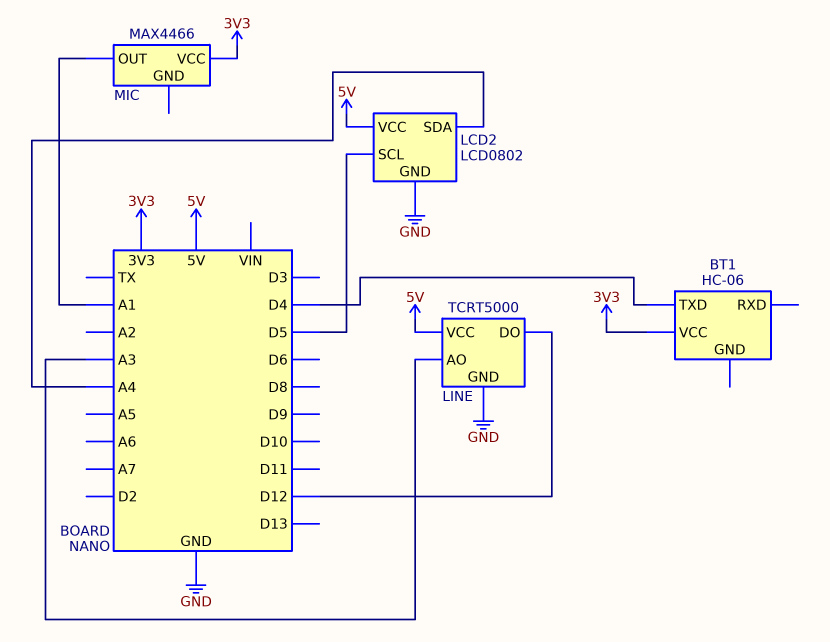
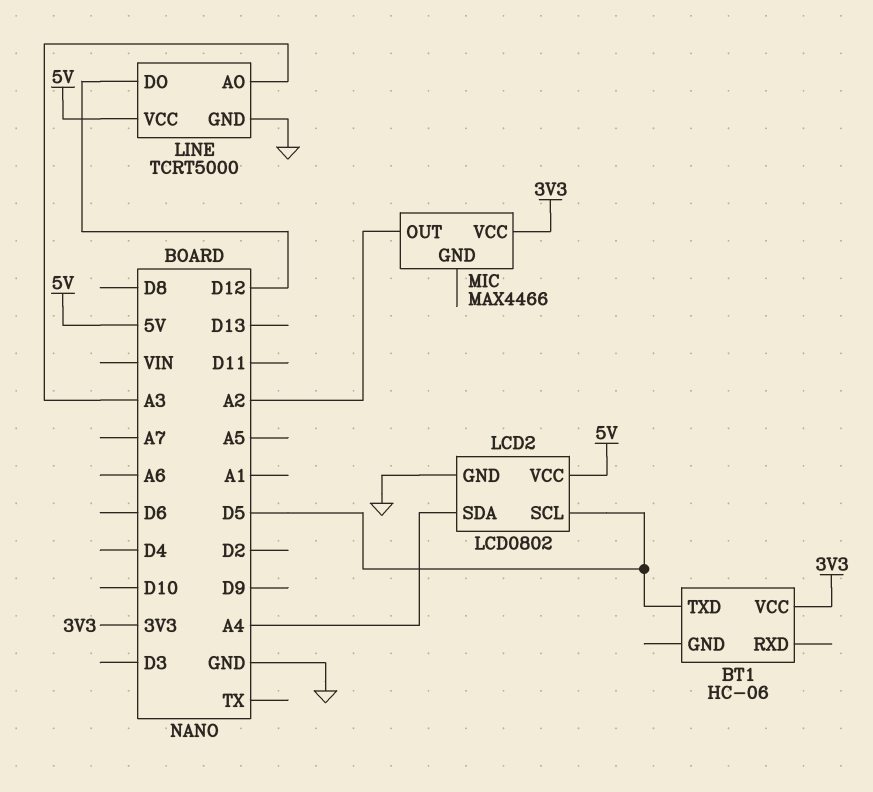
BT1 pin TXD: D4 -> D5
MIC pin OUT: A1 -> A2

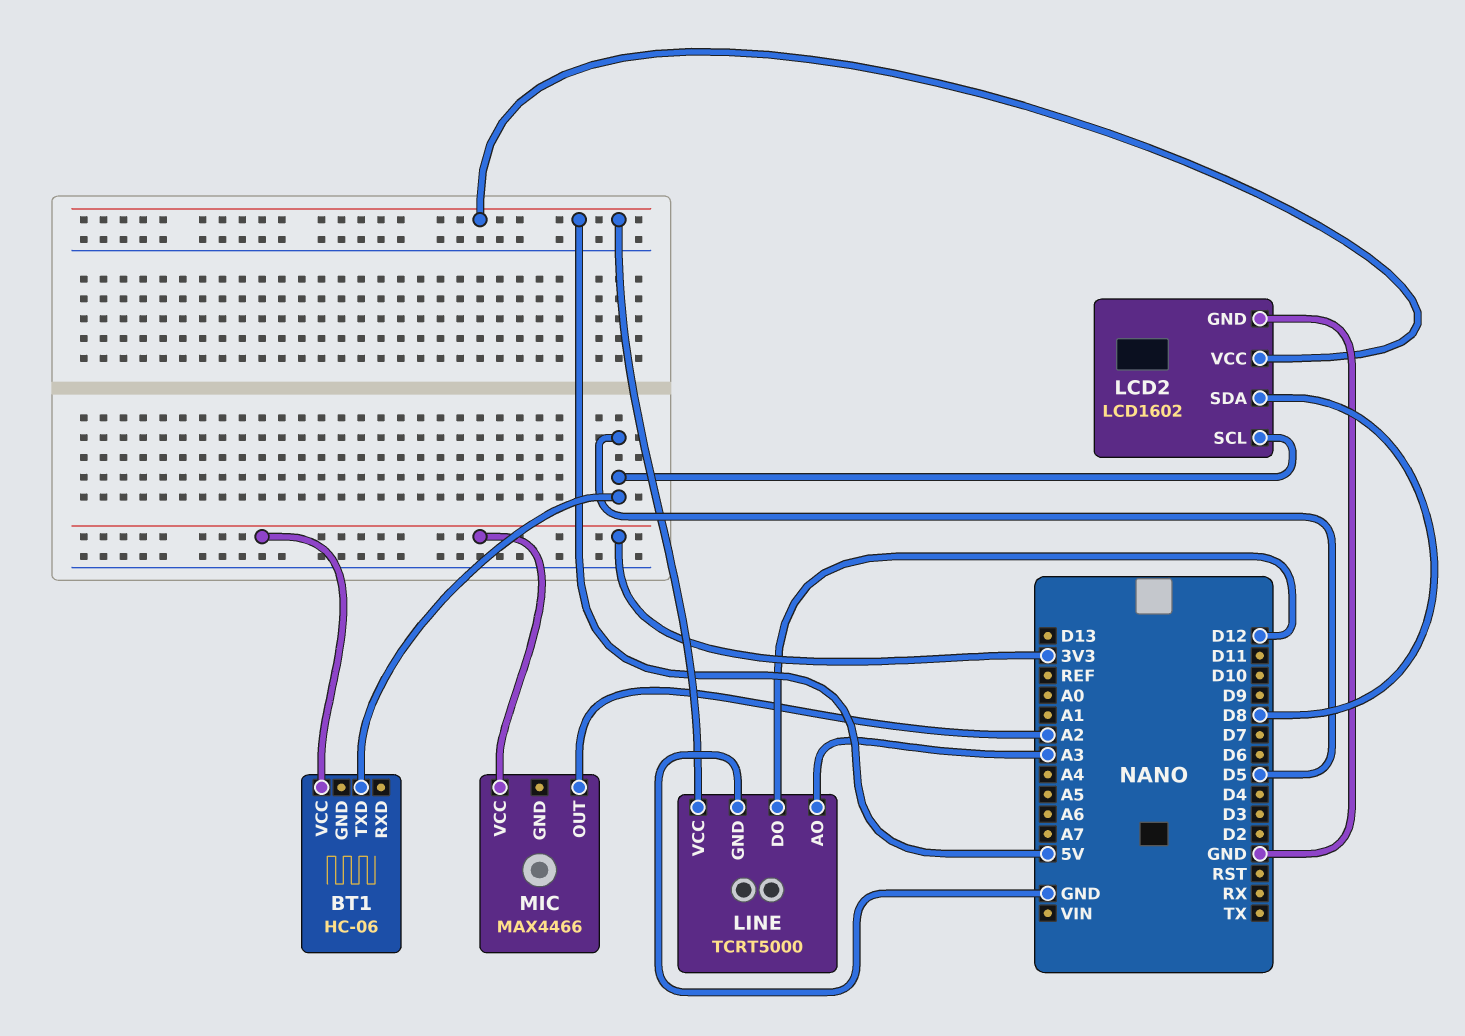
LCD2: LCD0802 -> LCD1602
LCD2 pin SDA: A4 -> D8

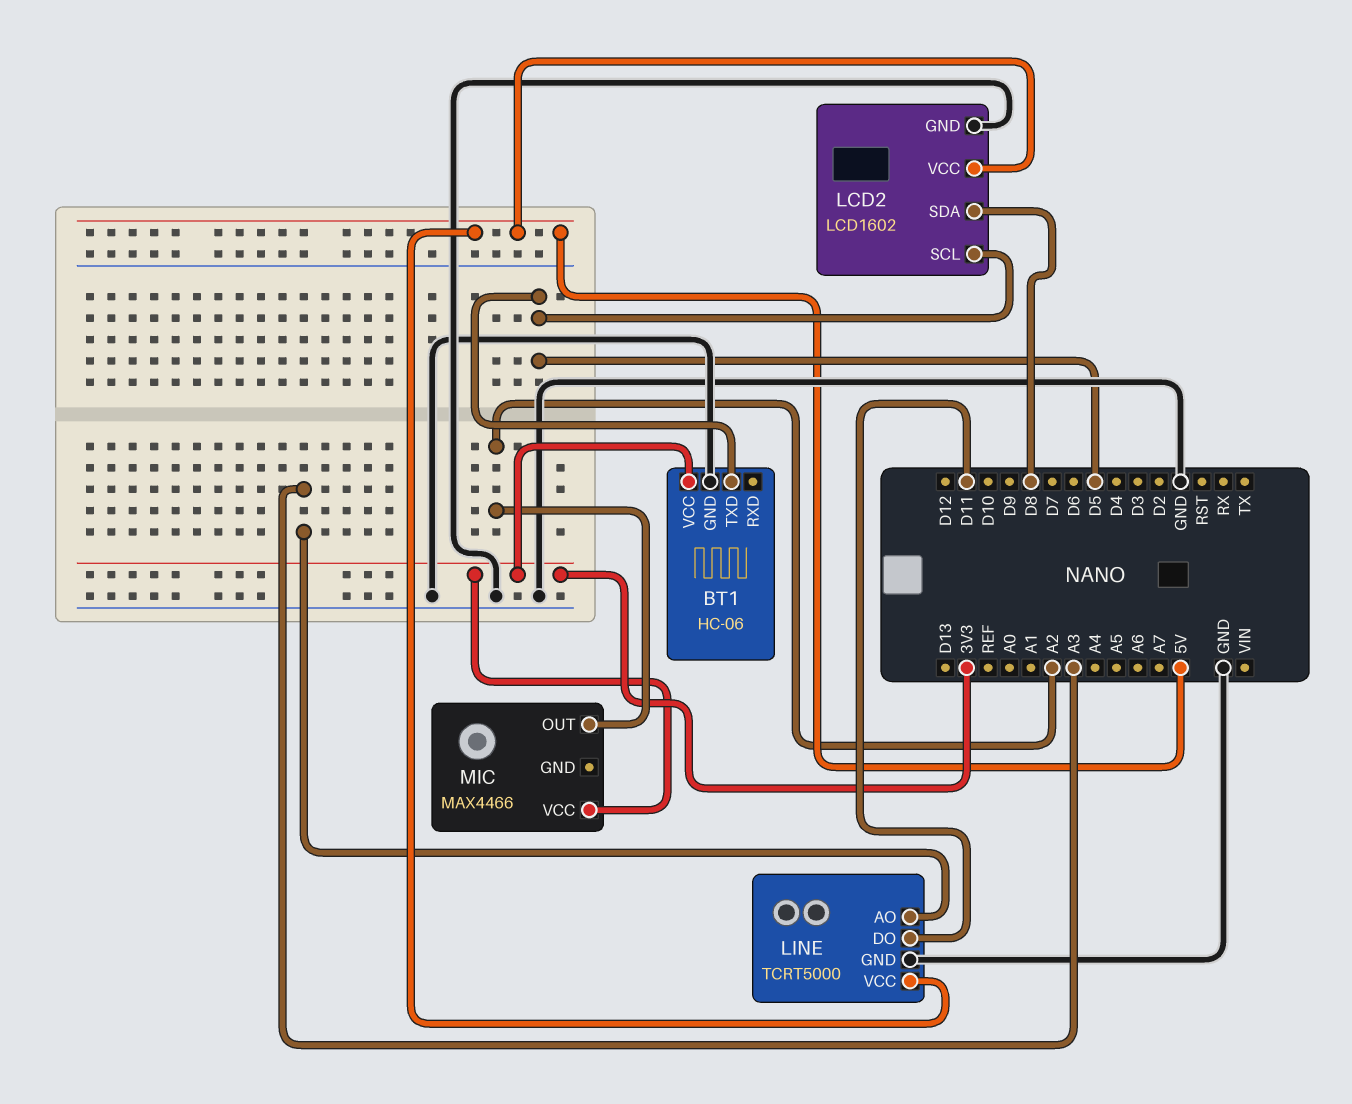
BT1 pin GND: none -> GND
LINE pin DO: D12 -> D11

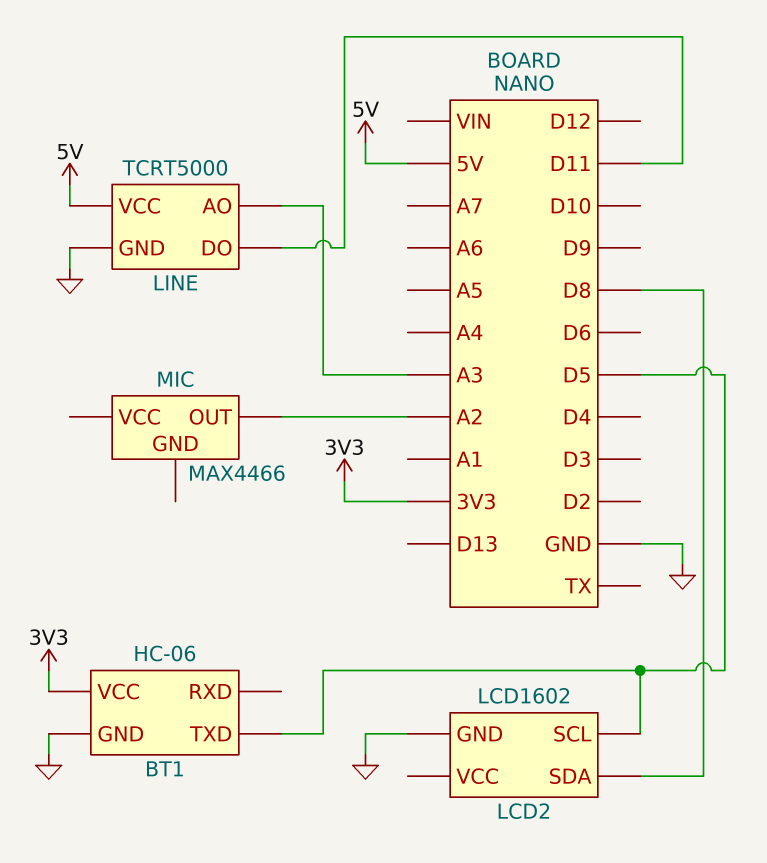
LCD2 pin VCC: 5V -> none
MIC pin VCC: 3V3 -> none

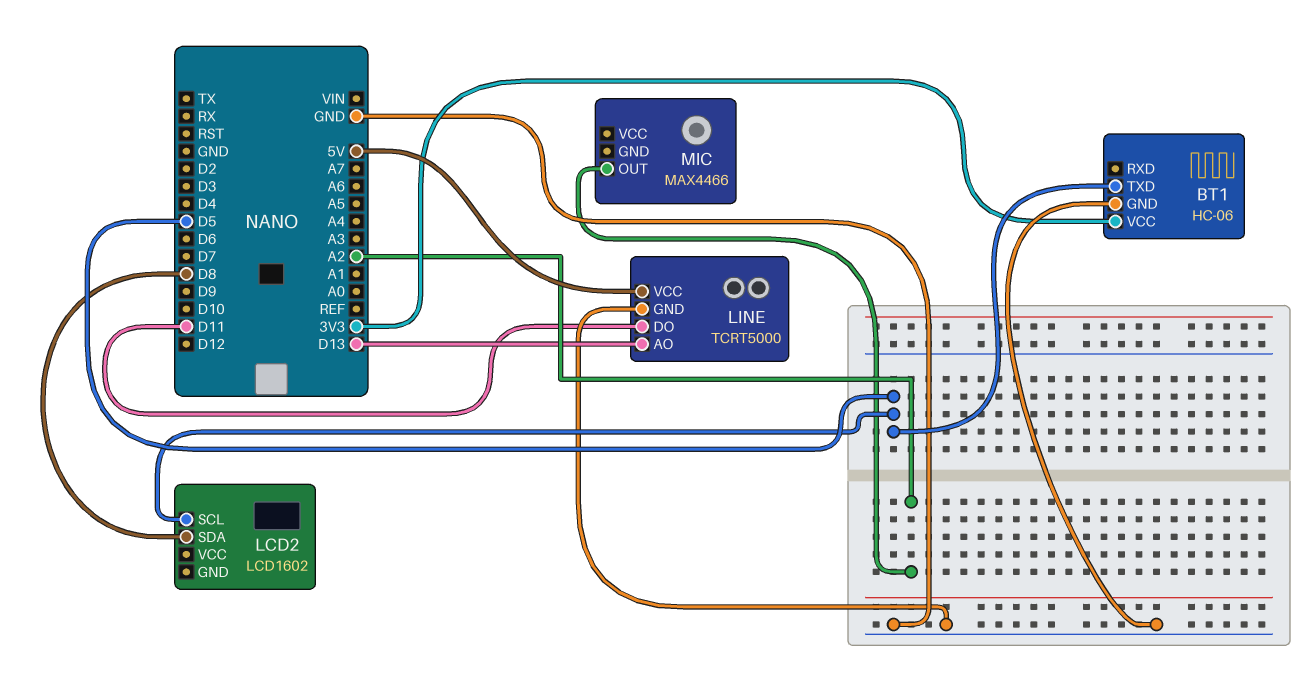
LCD2 pin GND: GND -> none
LINE pin AO: A3 -> D13

